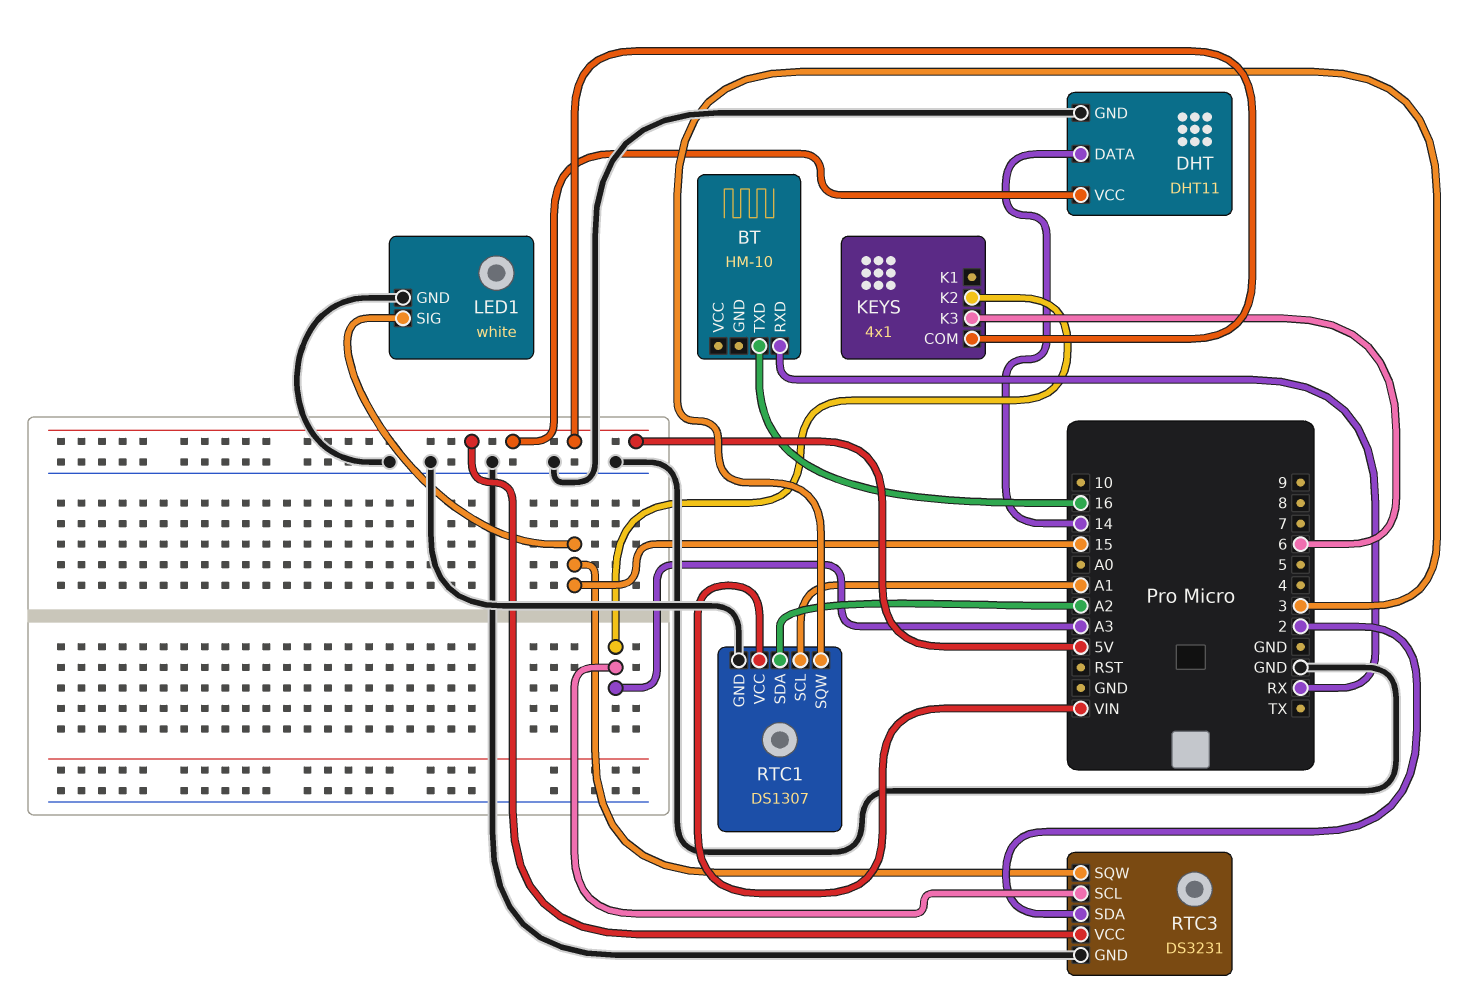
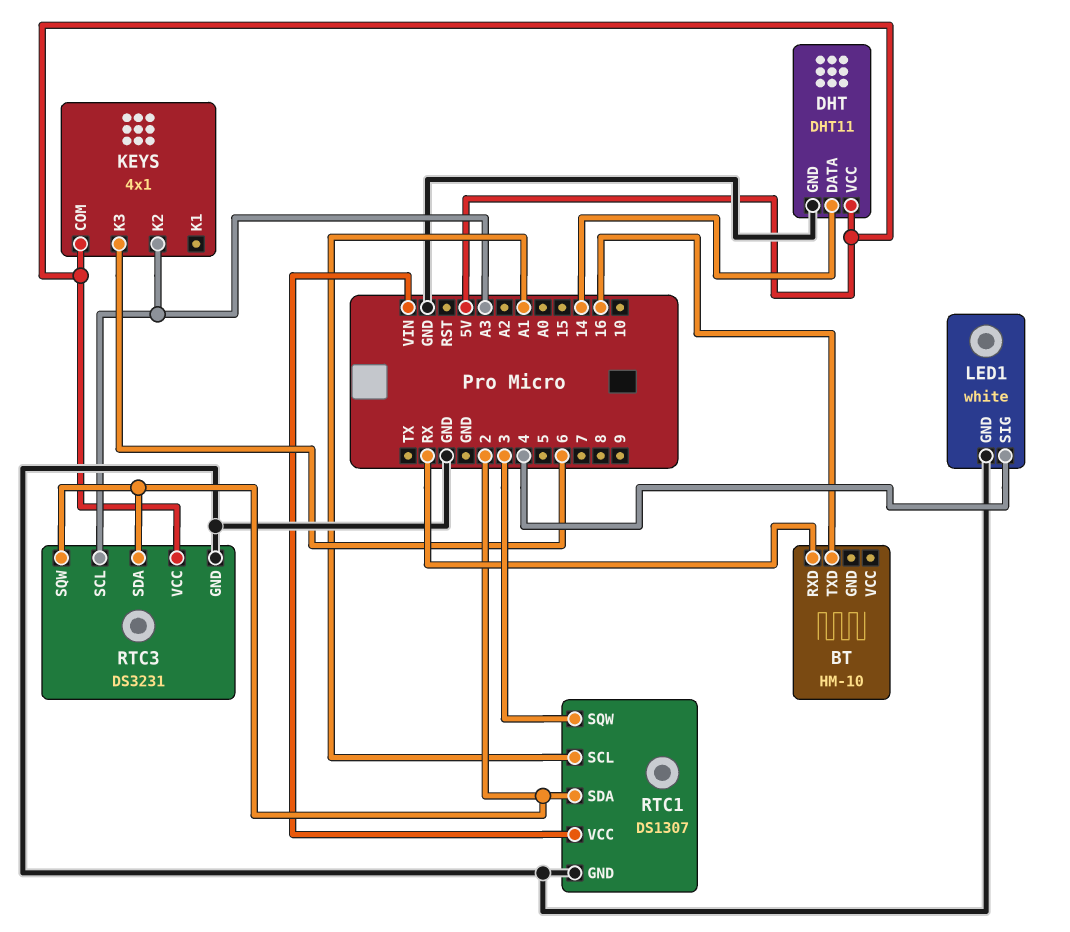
LED1 pin SIG: 15 -> 4
RTC1 pin SDA: A2 -> 2
RTC3 pin SQW: 15 -> 2

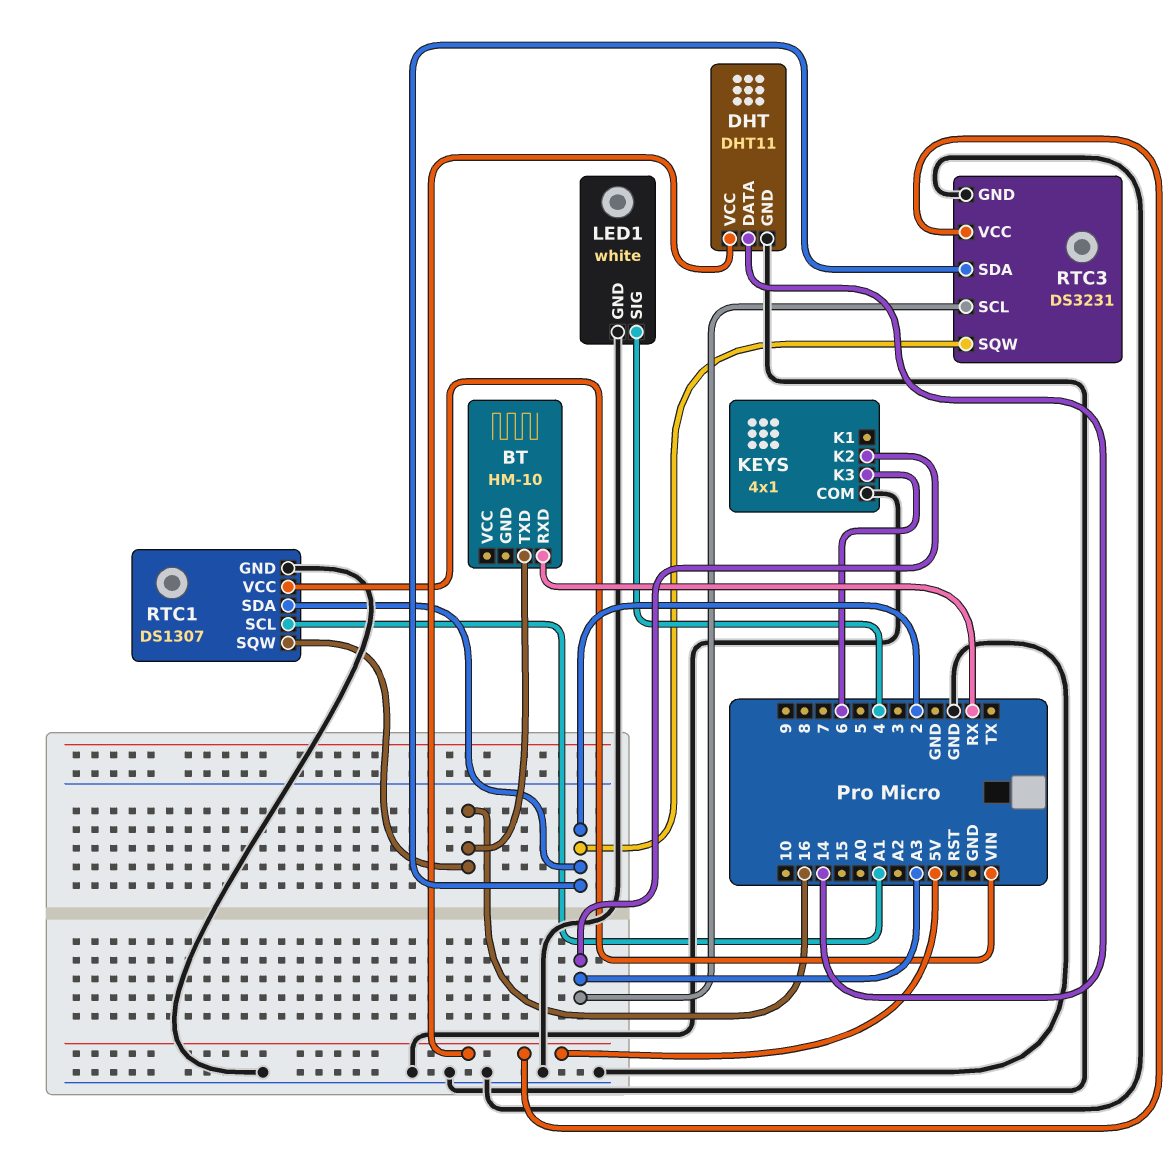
KEYS pin COM: 5V -> GND
RTC1 pin SQW: 3 -> 16

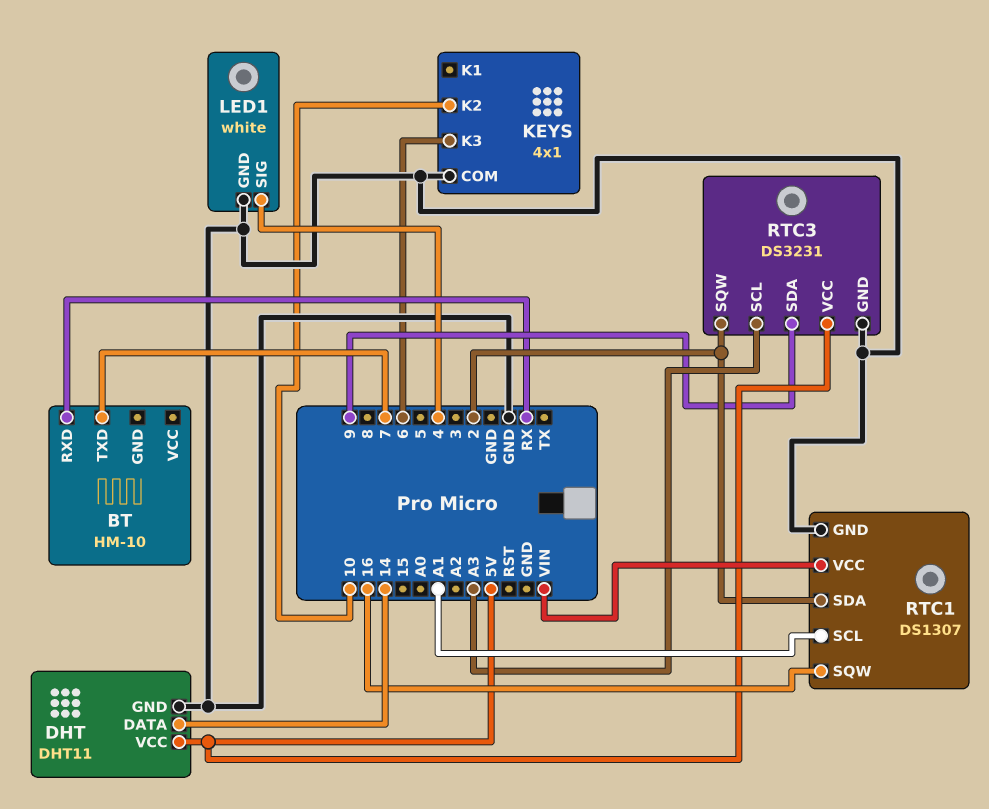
BT pin TXD: 16 -> 7
KEYS pin K2: A3 -> 10
RTC3 pin SDA: 2 -> 9

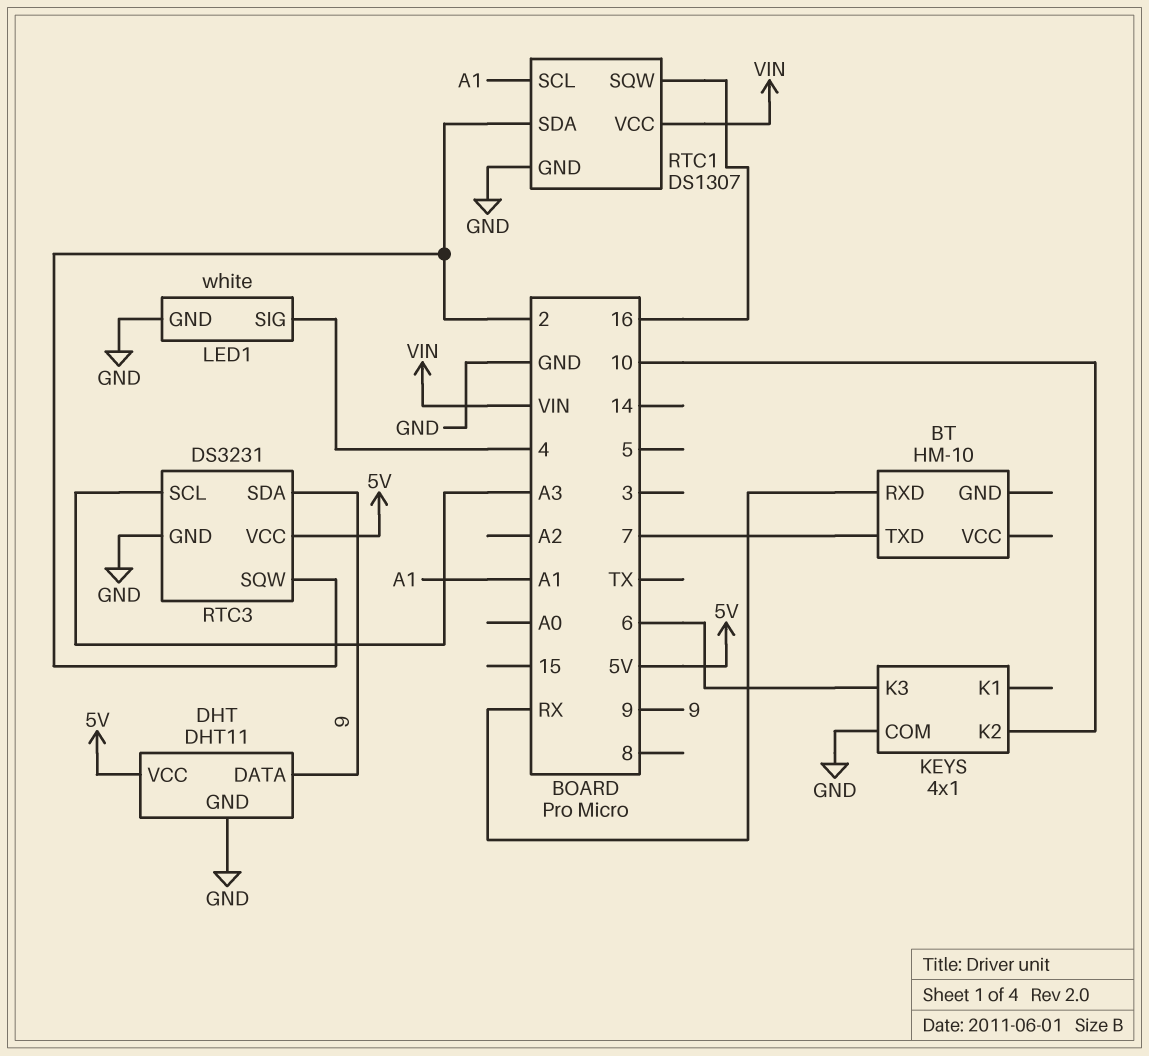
DHT pin DATA: 14 -> 9

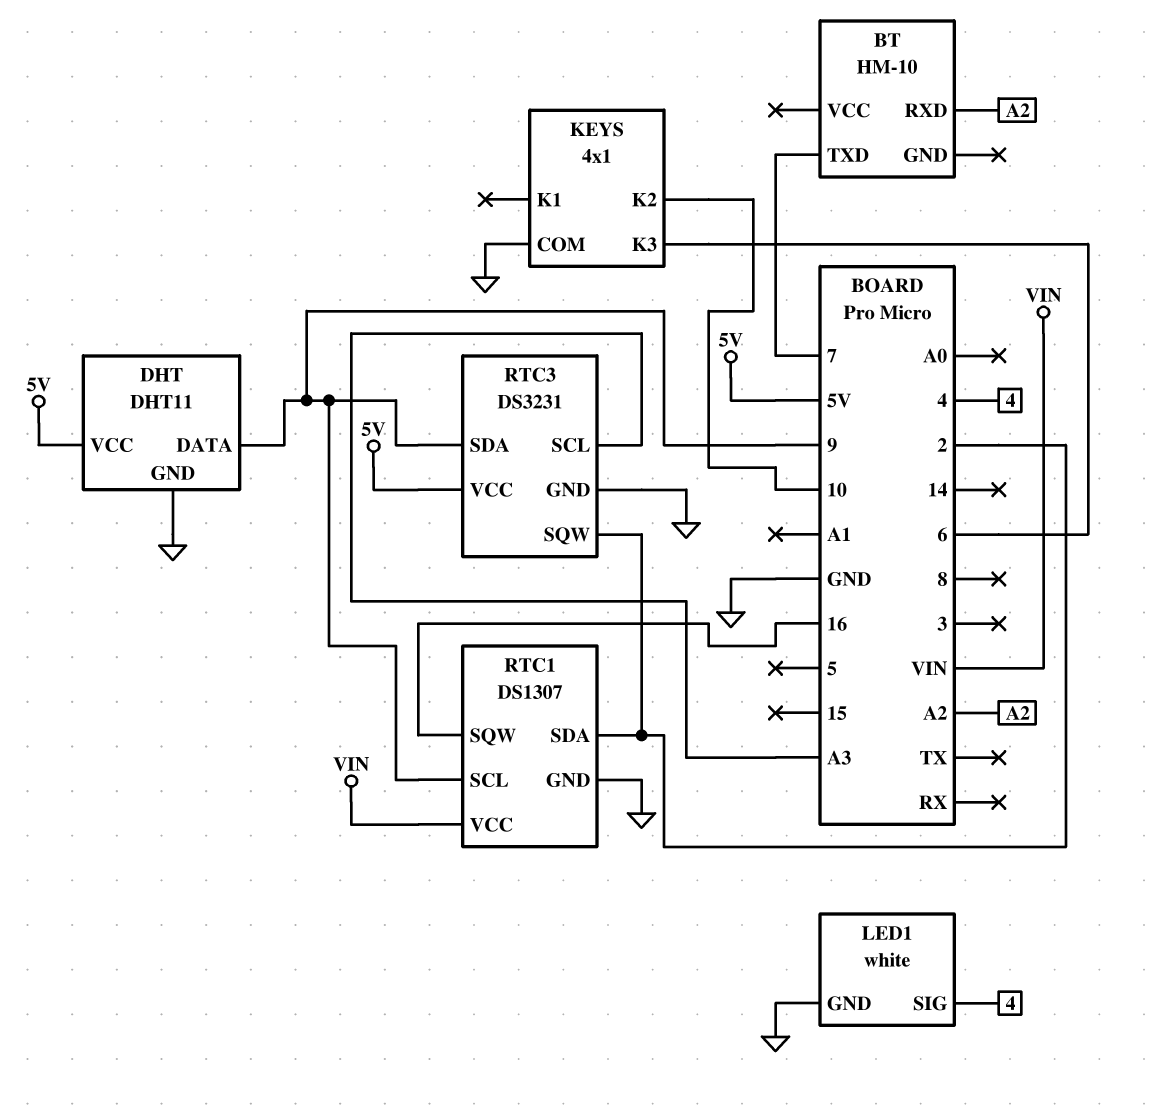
BT pin RXD: RX -> A2
RTC1 pin SCL: A1 -> 9

